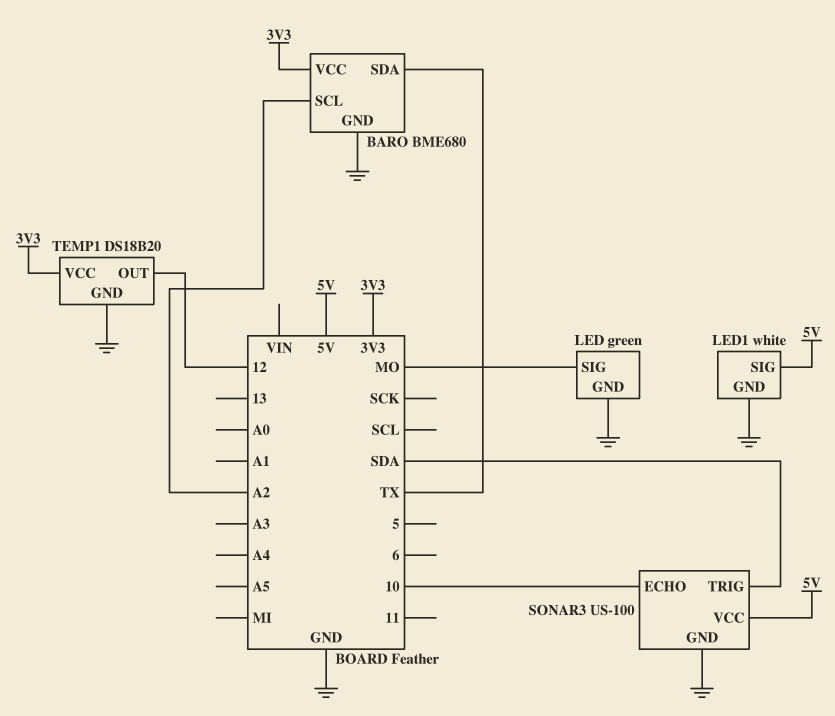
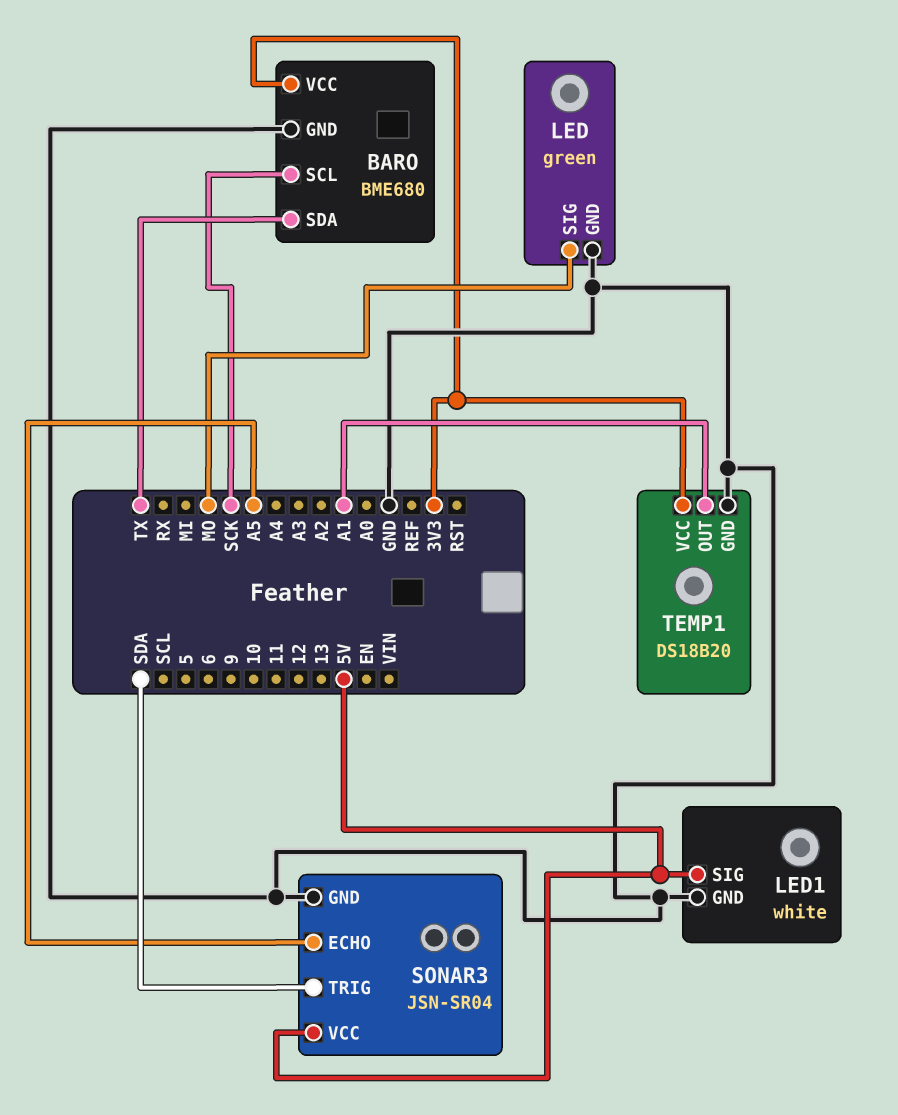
BARO pin SCL: A2 -> SCK
SONAR3: US-100 -> JSN-SR04
SONAR3 pin ECHO: 10 -> A5
TEMP1 pin OUT: 12 -> A1

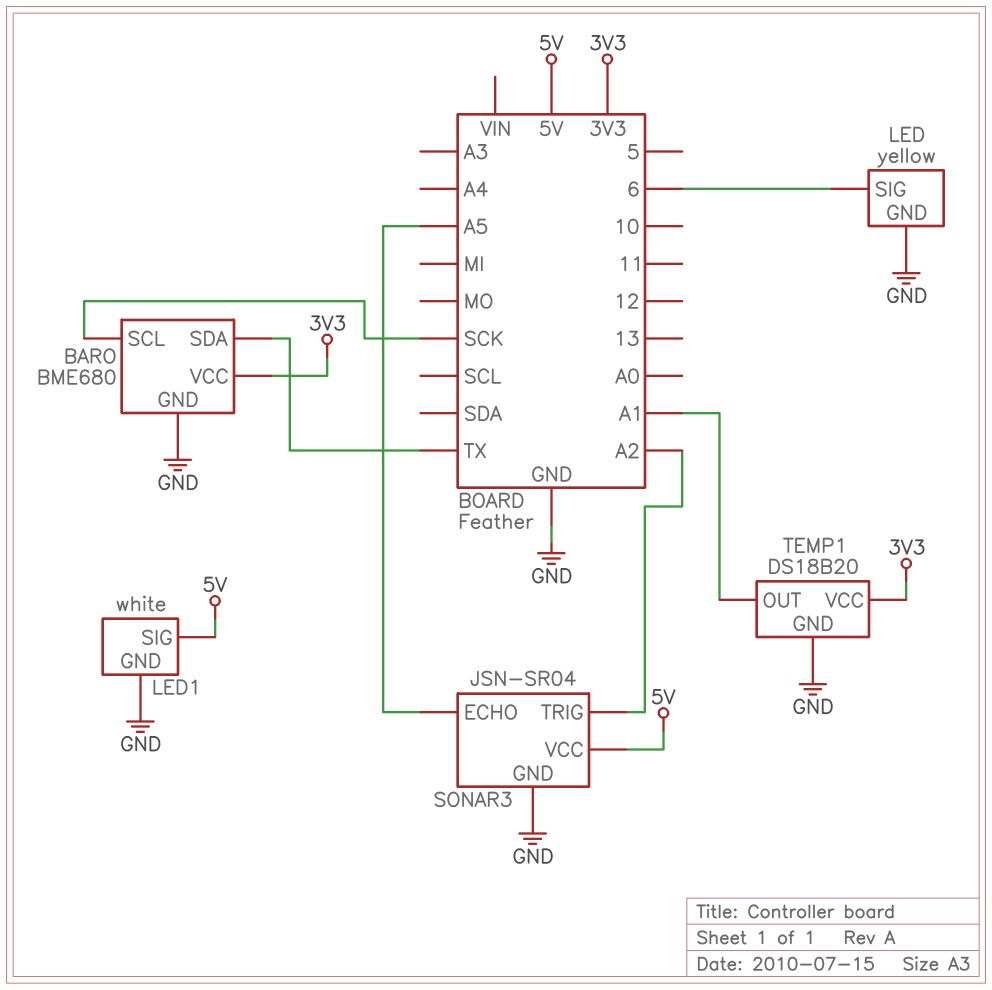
LED: green -> yellow
LED pin SIG: MO -> 6
SONAR3 pin TRIG: SDA -> A2

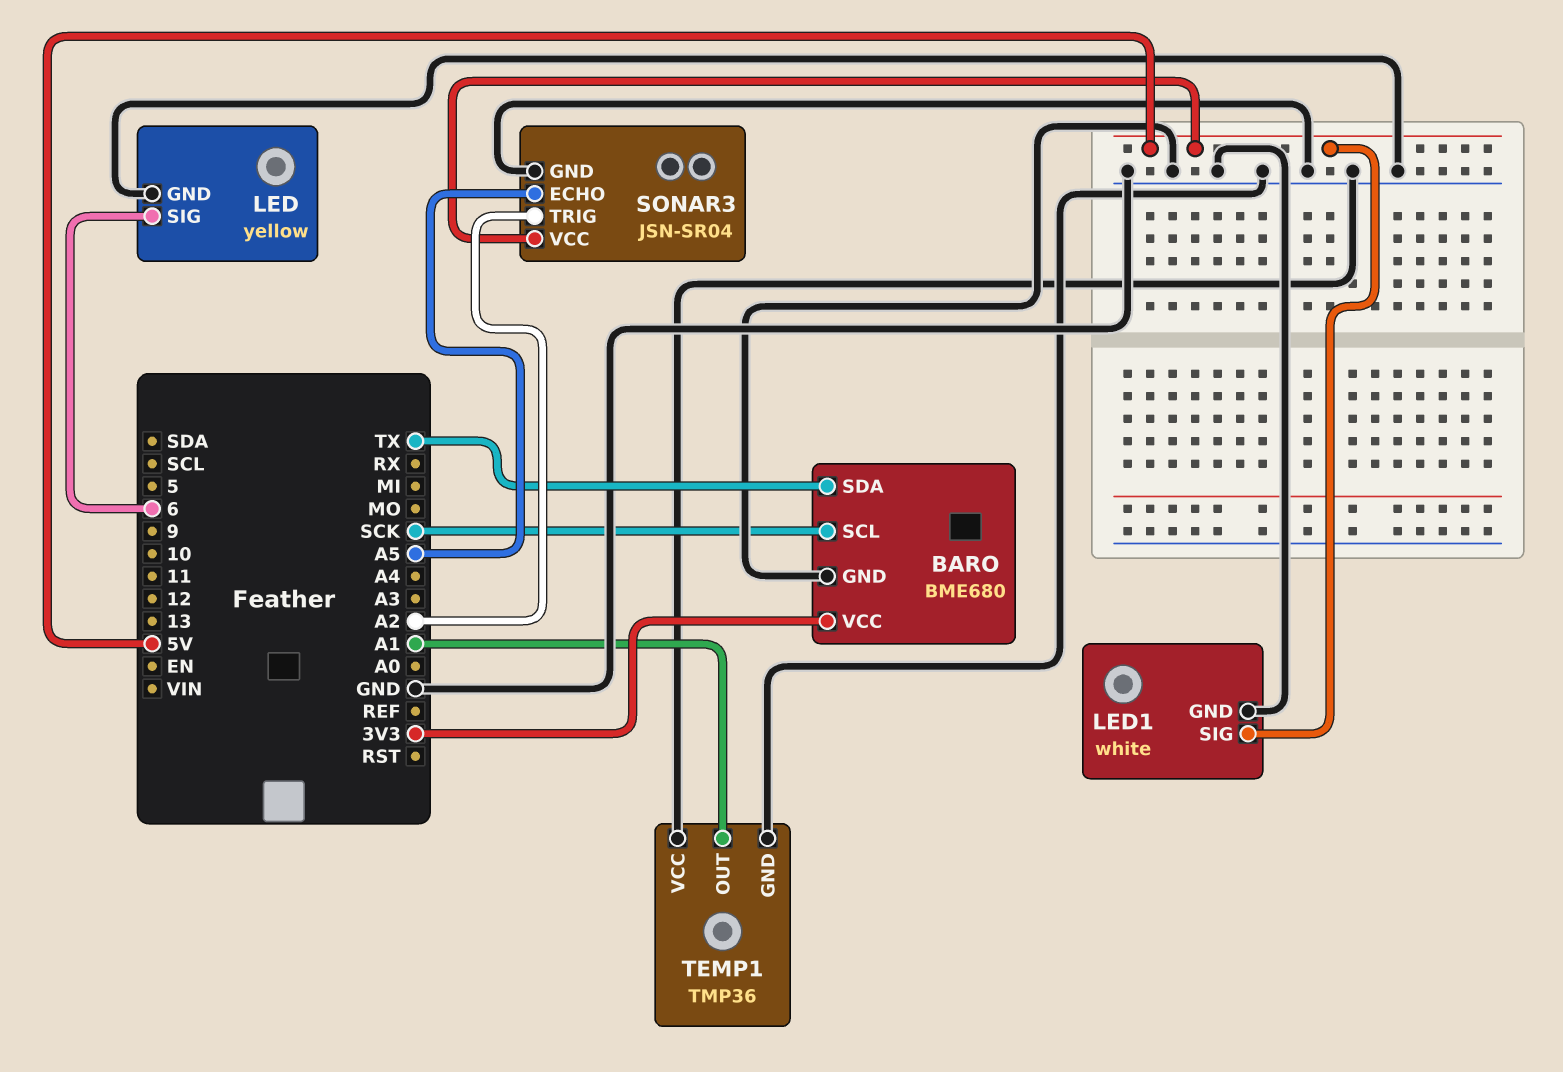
TEMP1: DS18B20 -> TMP36
TEMP1 pin VCC: 3V3 -> GND

